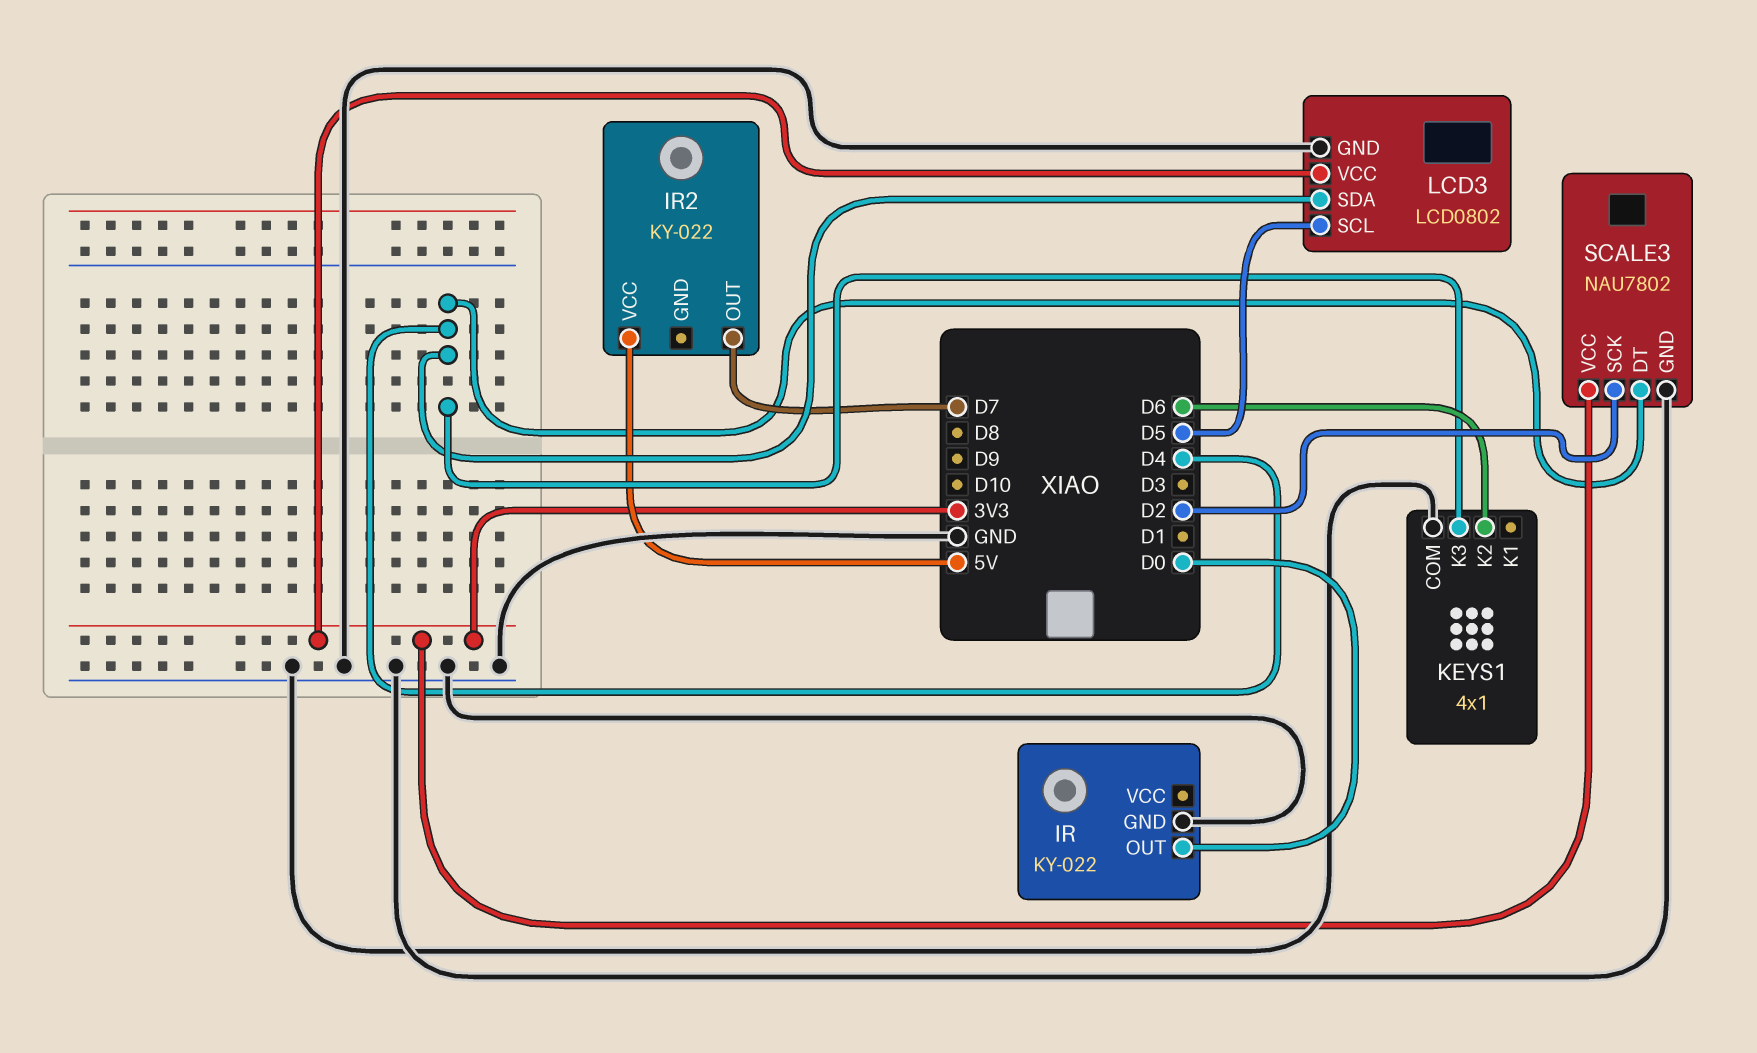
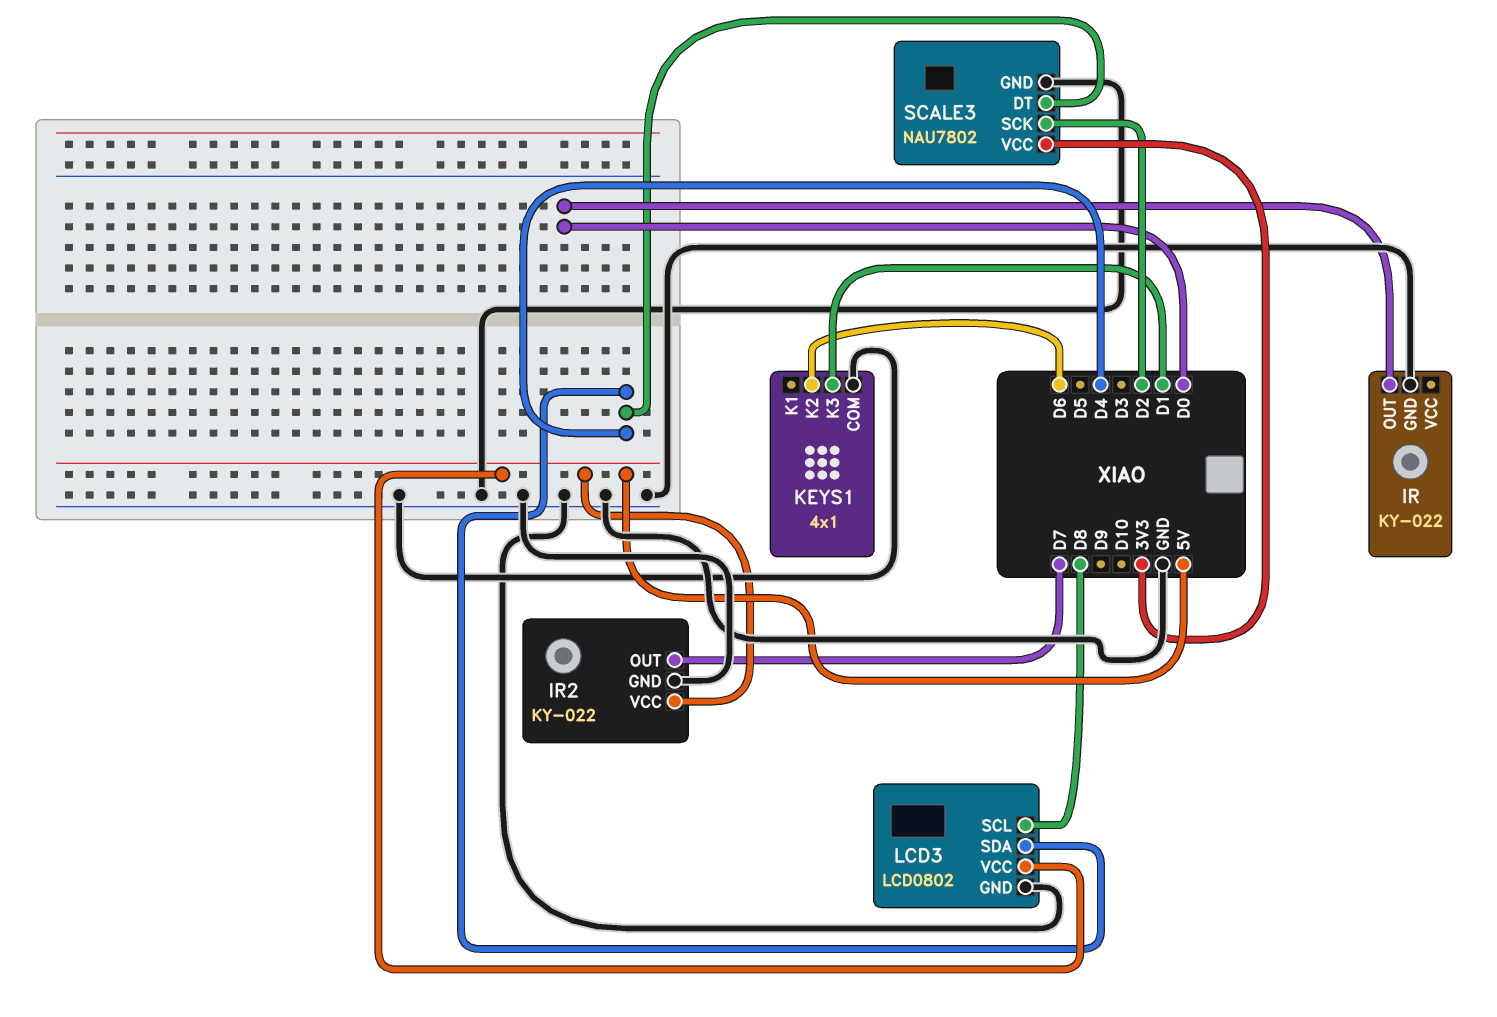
IR2 pin GND: none -> GND
KEYS1 pin K3: D4 -> D1
LCD3 pin SCL: D5 -> D8
LCD3 pin VCC: 3V3 -> 5V

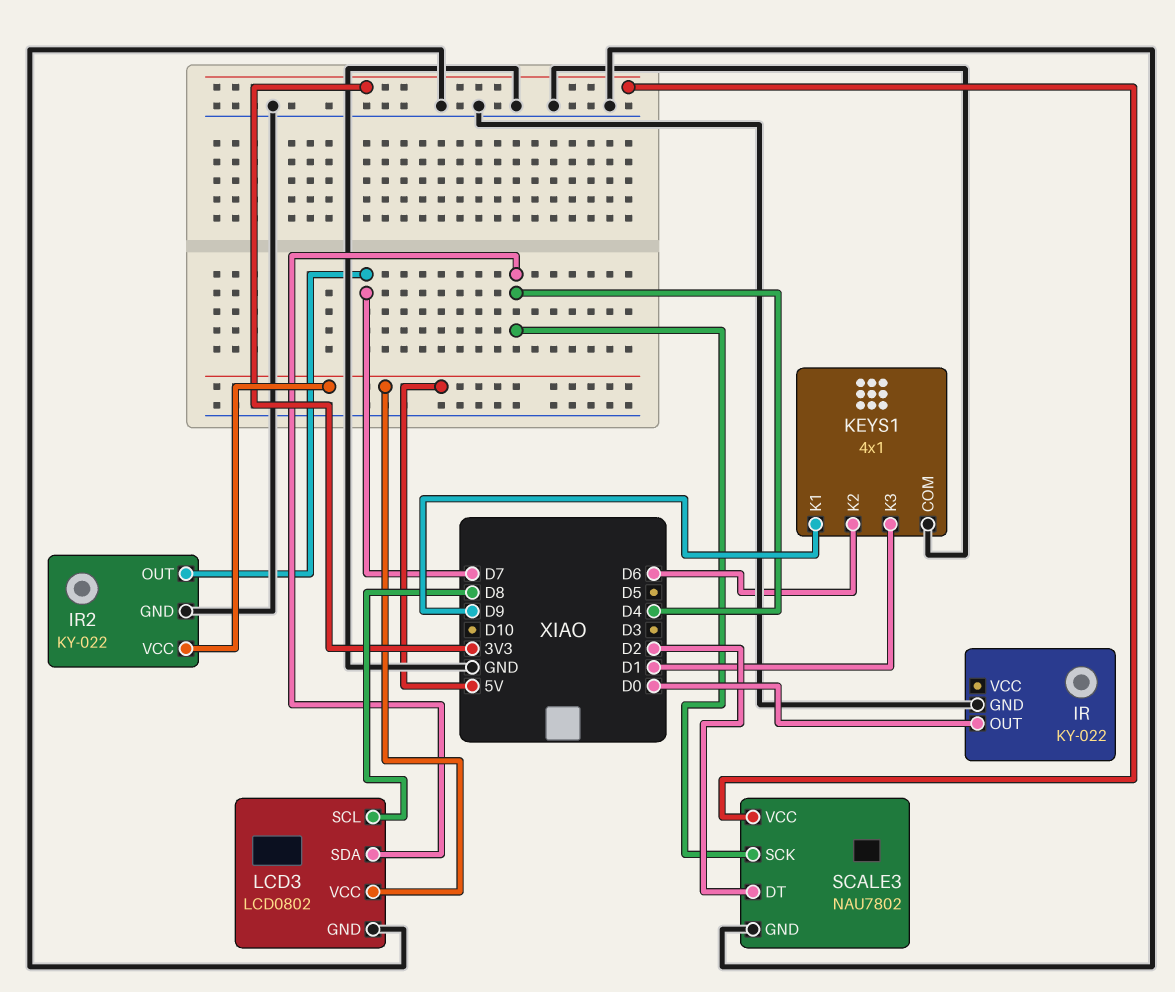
KEYS1 pin K1: none -> D9
SCALE3 pin DT: D4 -> D2
SCALE3 pin SCK: D2 -> D4

